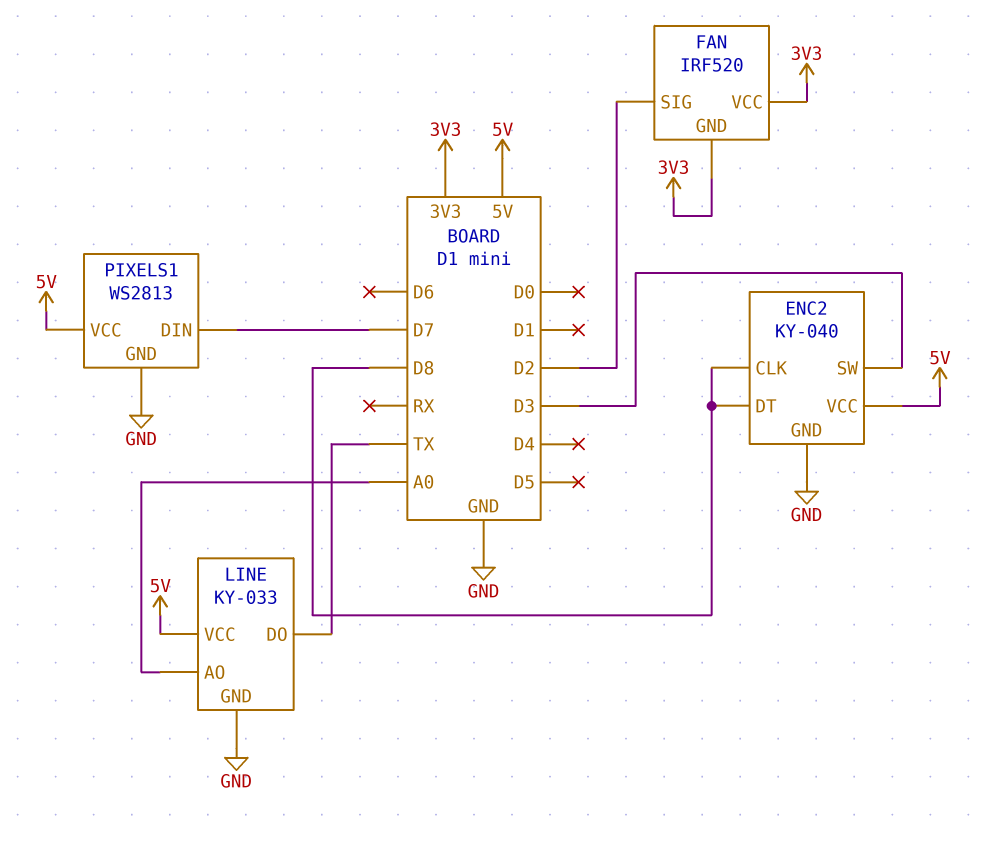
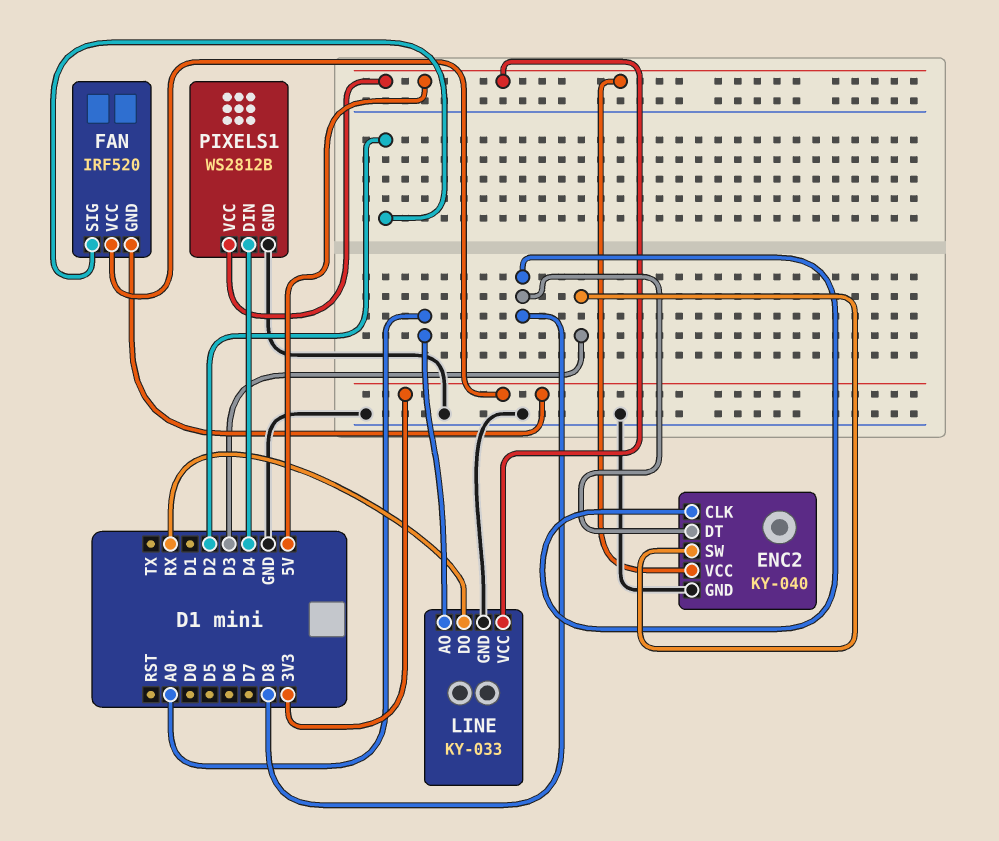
LINE pin DO: TX -> RX
PIXELS1: WS2813 -> WS2812B
PIXELS1 pin DIN: D7 -> D4

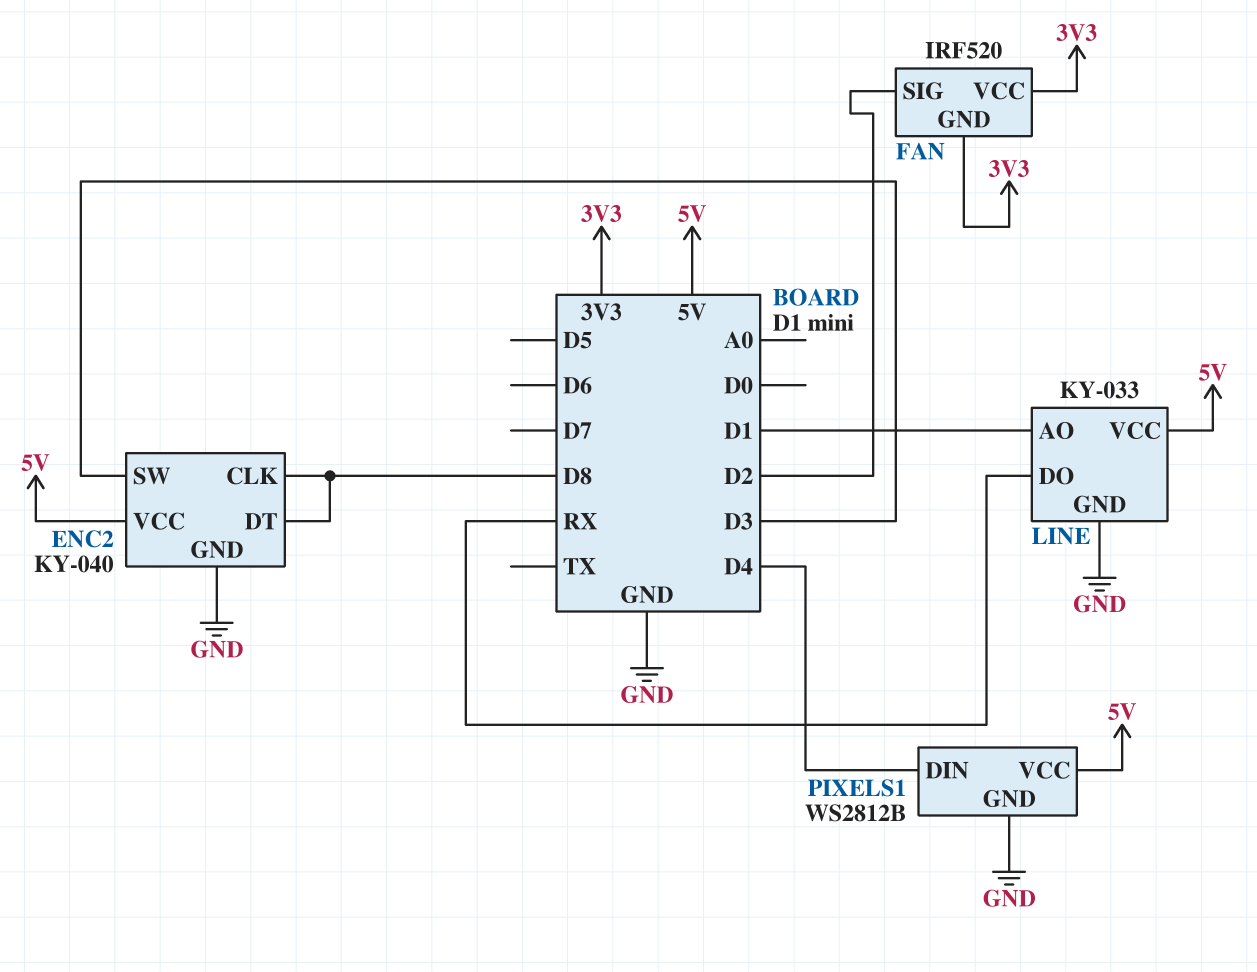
LINE pin AO: A0 -> D1

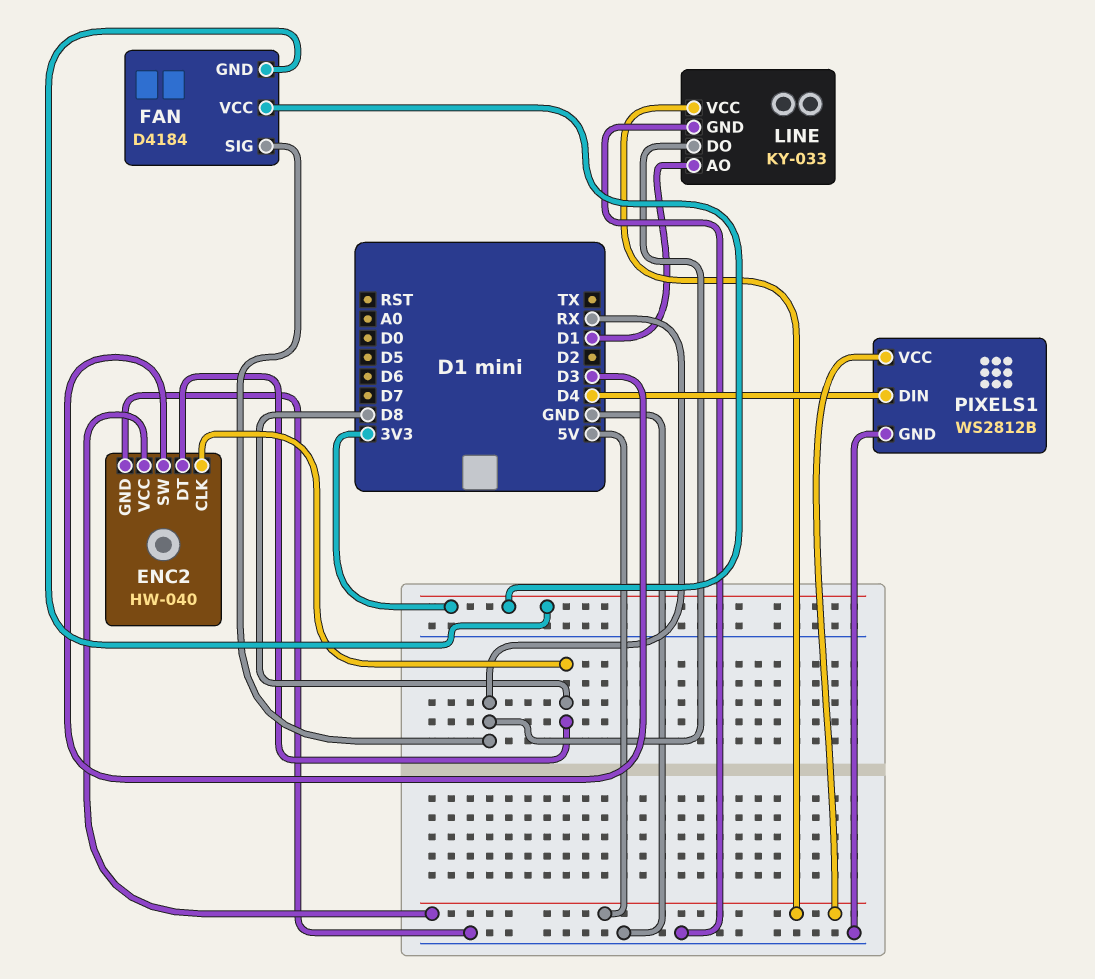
ENC2: KY-040 -> HW-040
FAN: IRF520 -> D4184
FAN pin SIG: D2 -> RX

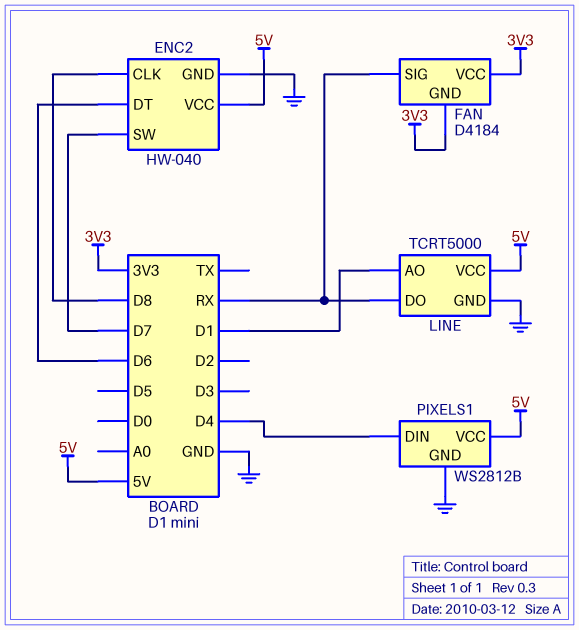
ENC2 pin DT: D8 -> D6
ENC2 pin SW: D3 -> D7
LINE: KY-033 -> TCRT5000

